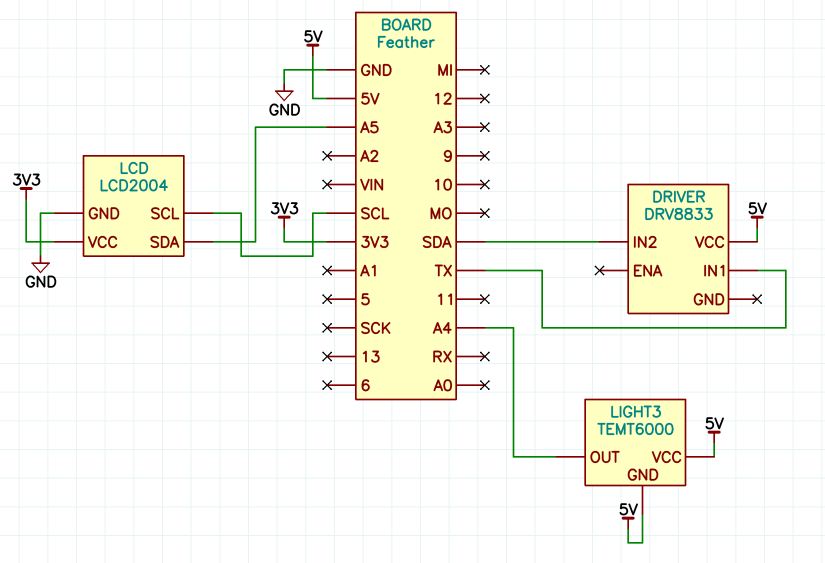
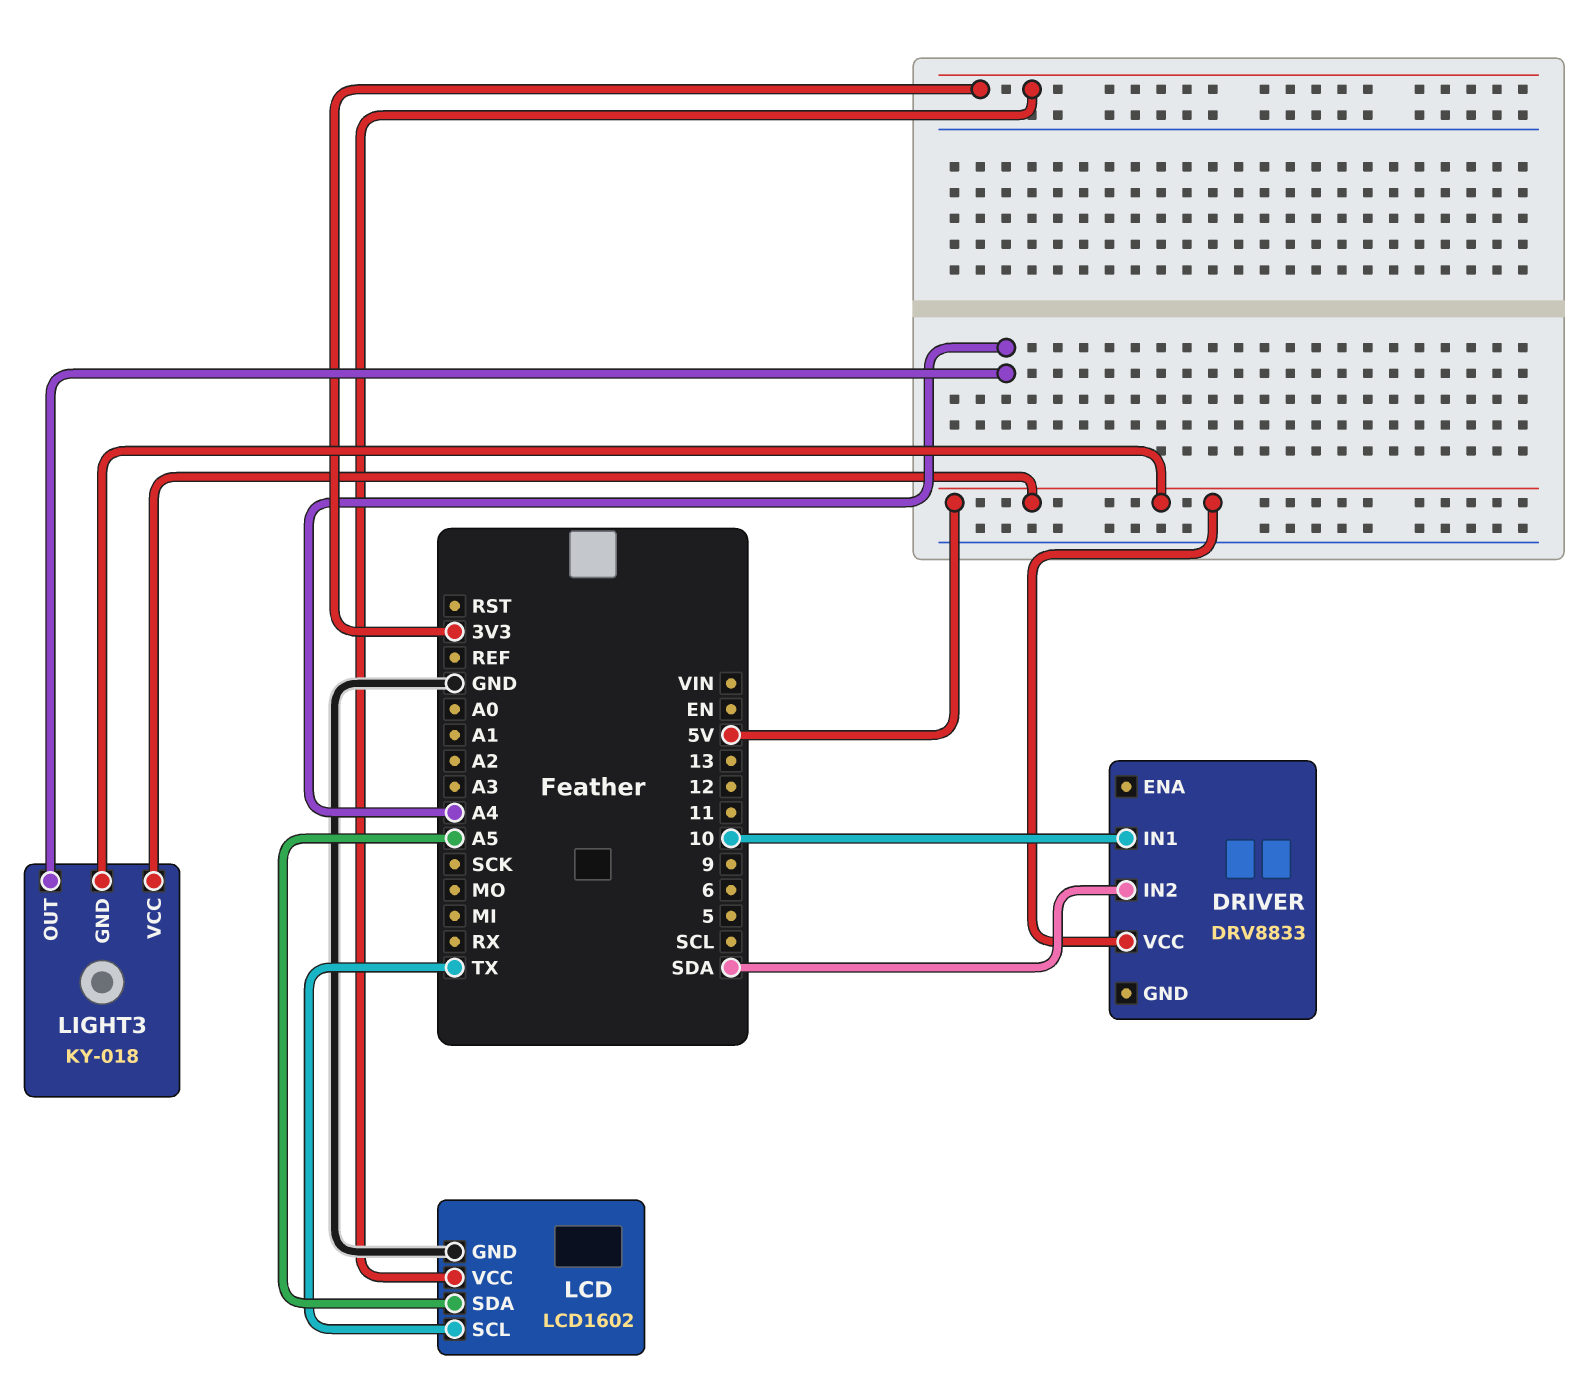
DRIVER pin IN1: TX -> 10
LCD: LCD2004 -> LCD1602
LCD pin SCL: SCL -> TX
LIGHT3: TEMT6000 -> KY-018

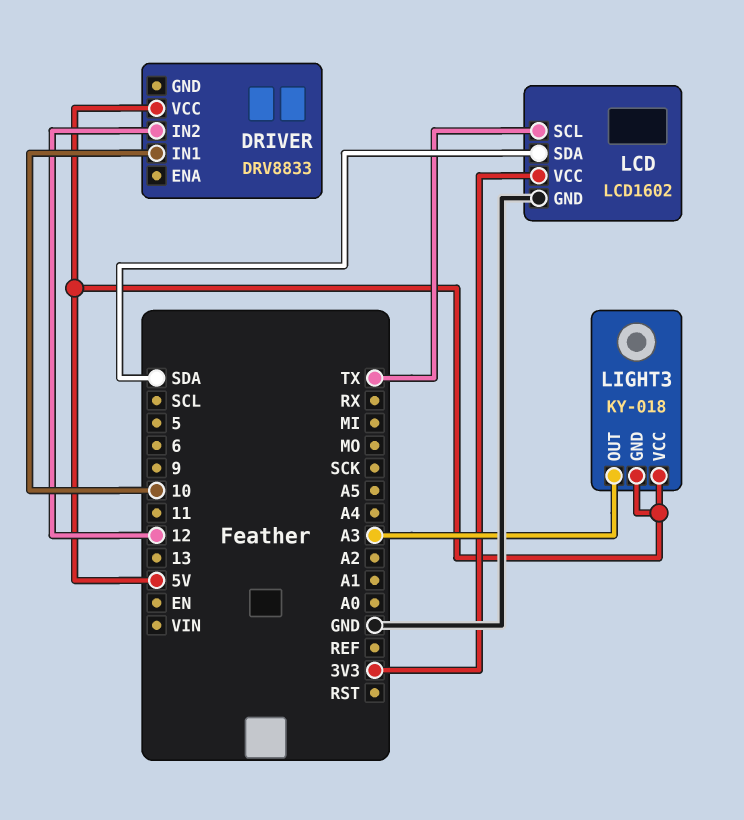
DRIVER pin IN2: SDA -> 12
LCD pin SDA: A5 -> SDA
LIGHT3 pin OUT: A4 -> A3

